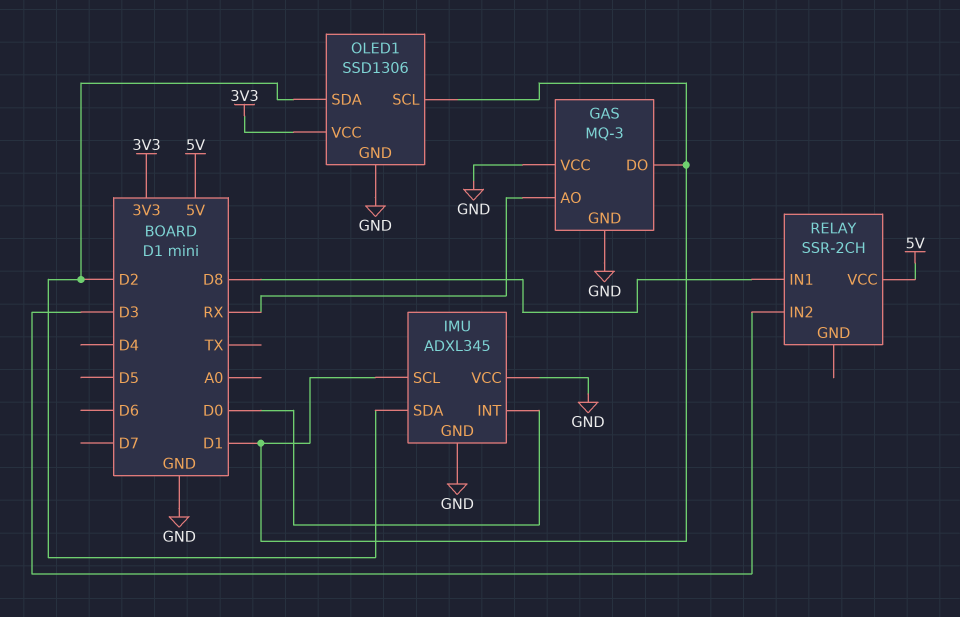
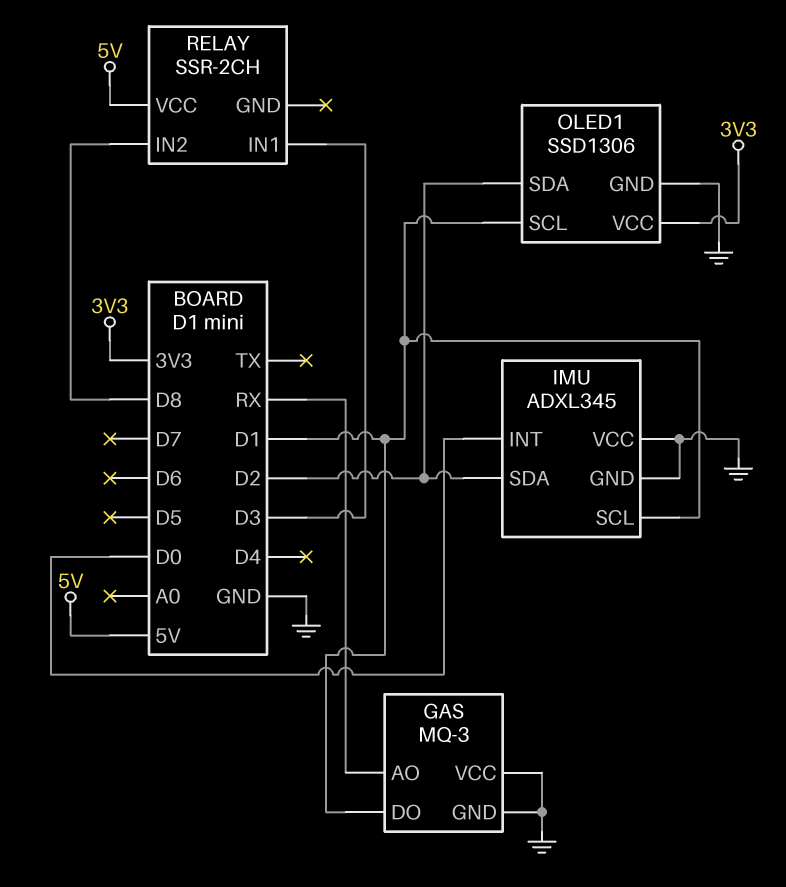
RELAY pin IN1: D8 -> D3
RELAY pin IN2: D3 -> D8

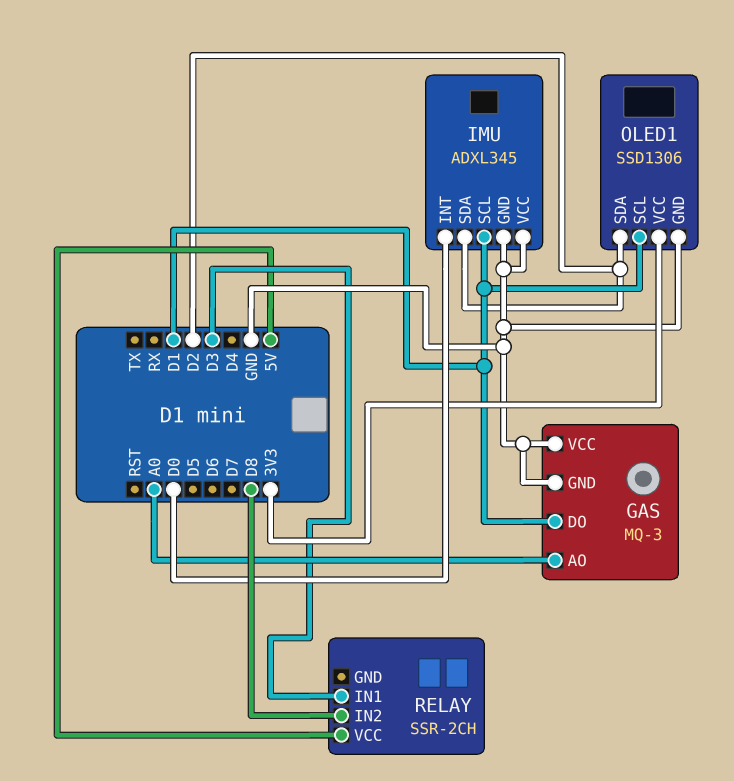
GAS pin AO: RX -> A0

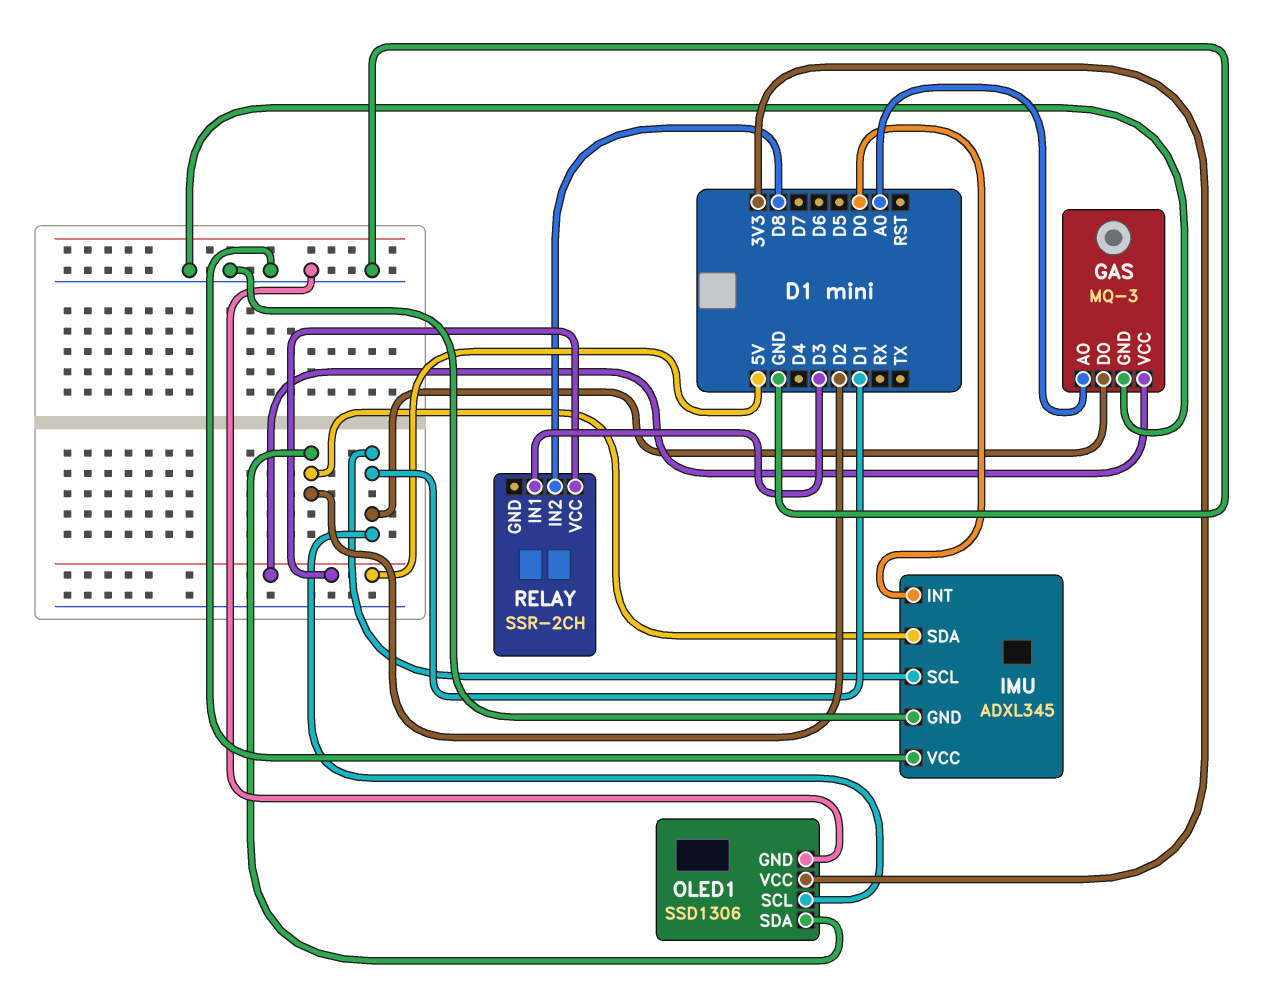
GAS pin VCC: GND -> 5V

